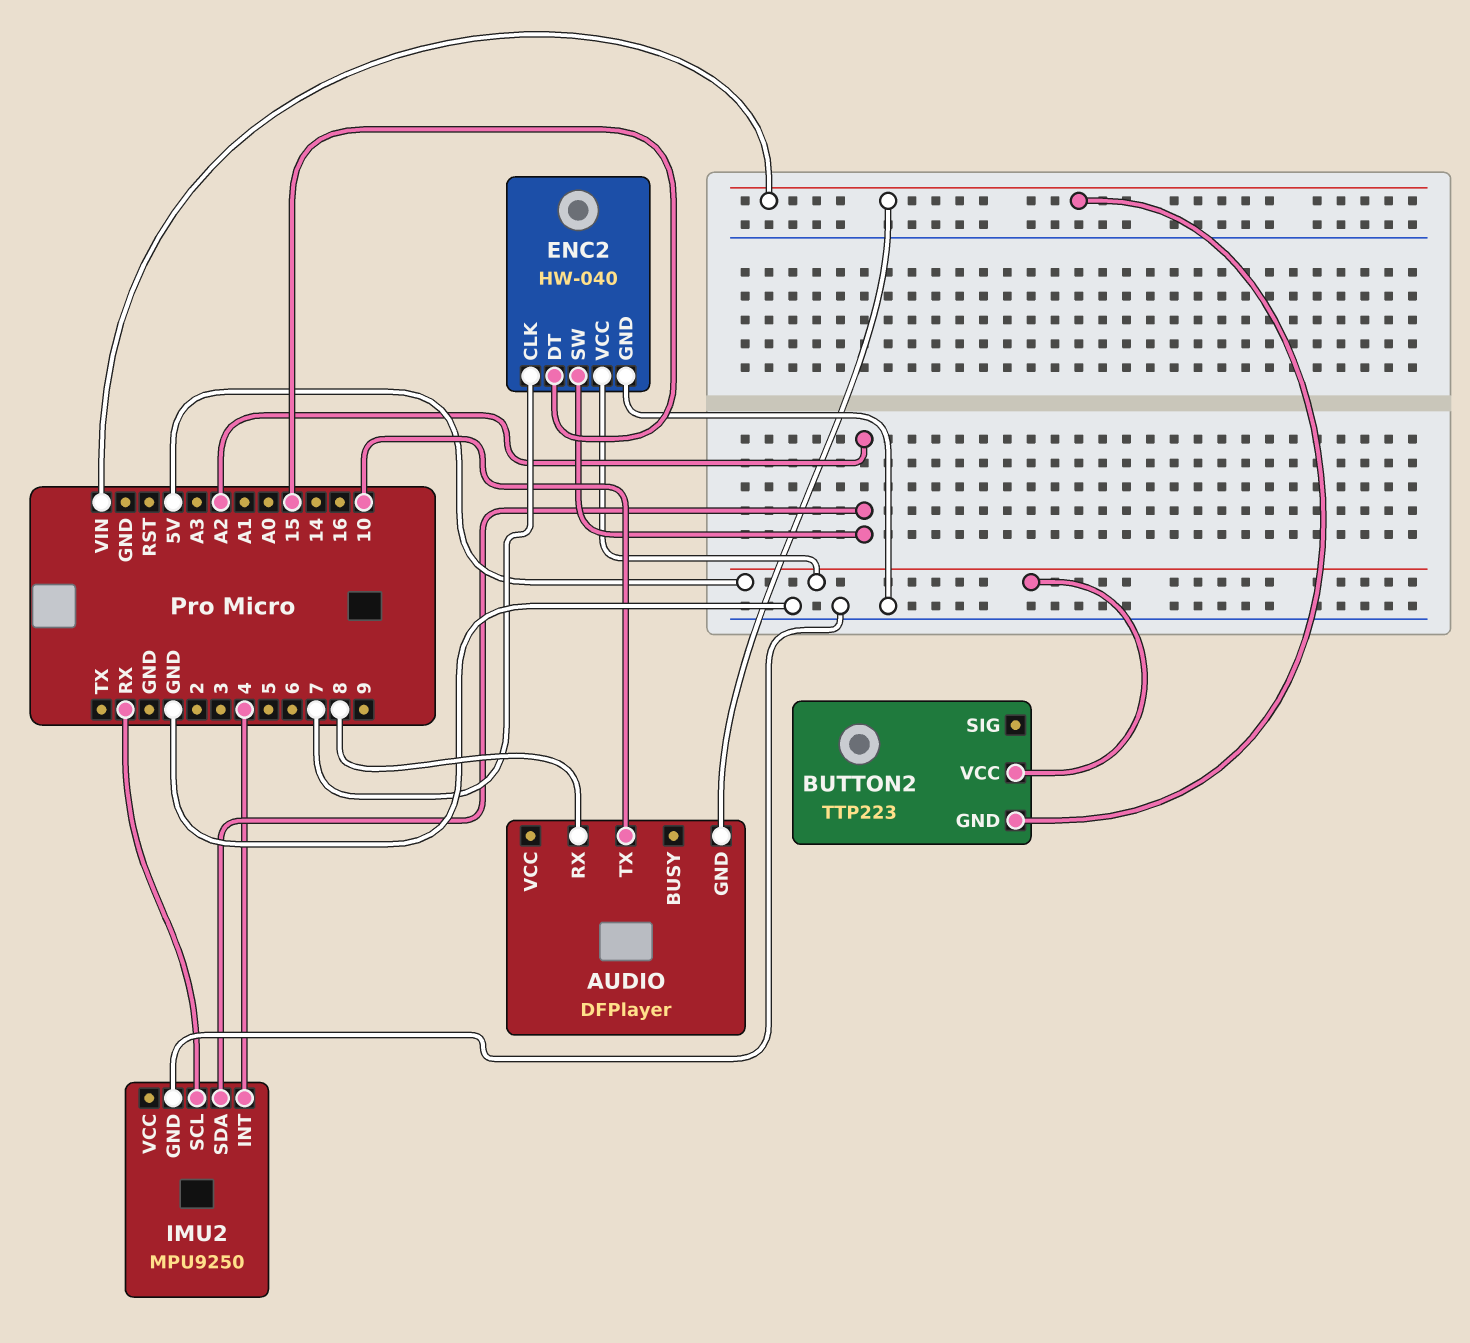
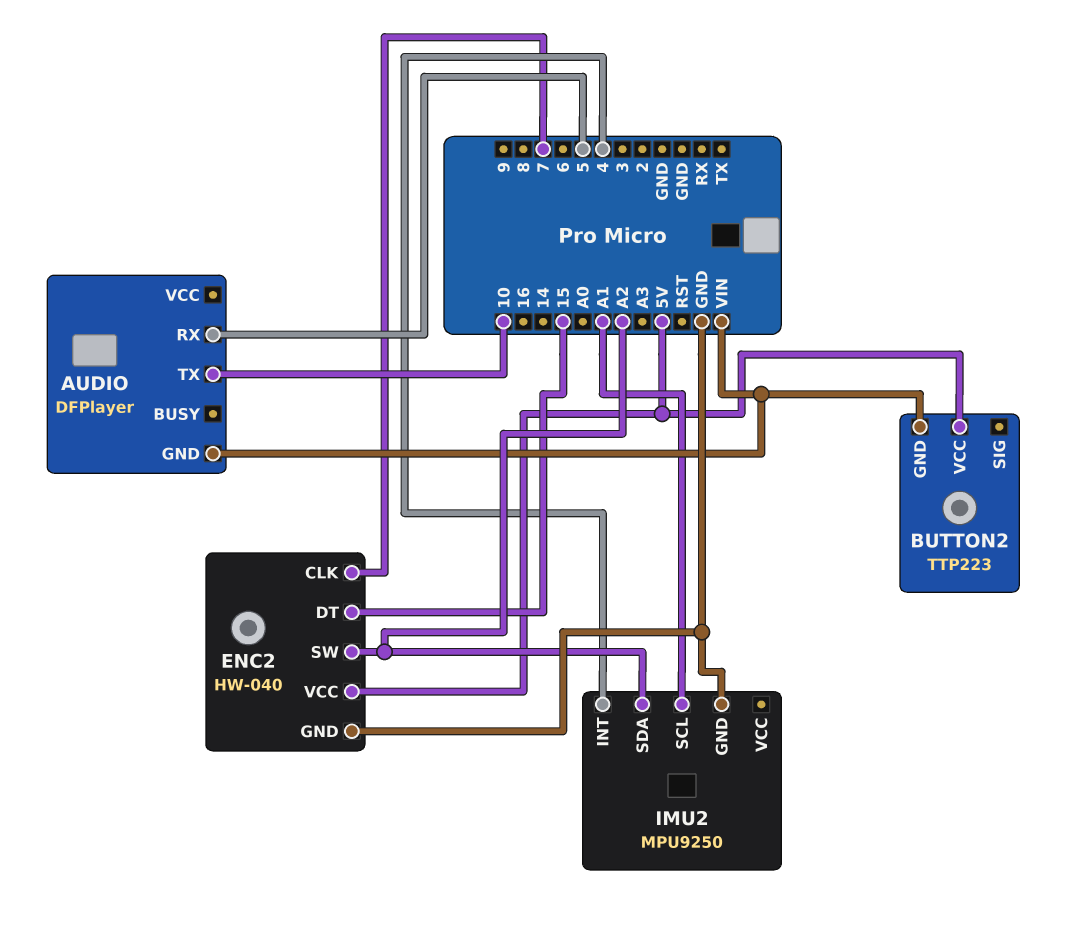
AUDIO pin RX: 8 -> 5
IMU2 pin SCL: RX -> A1

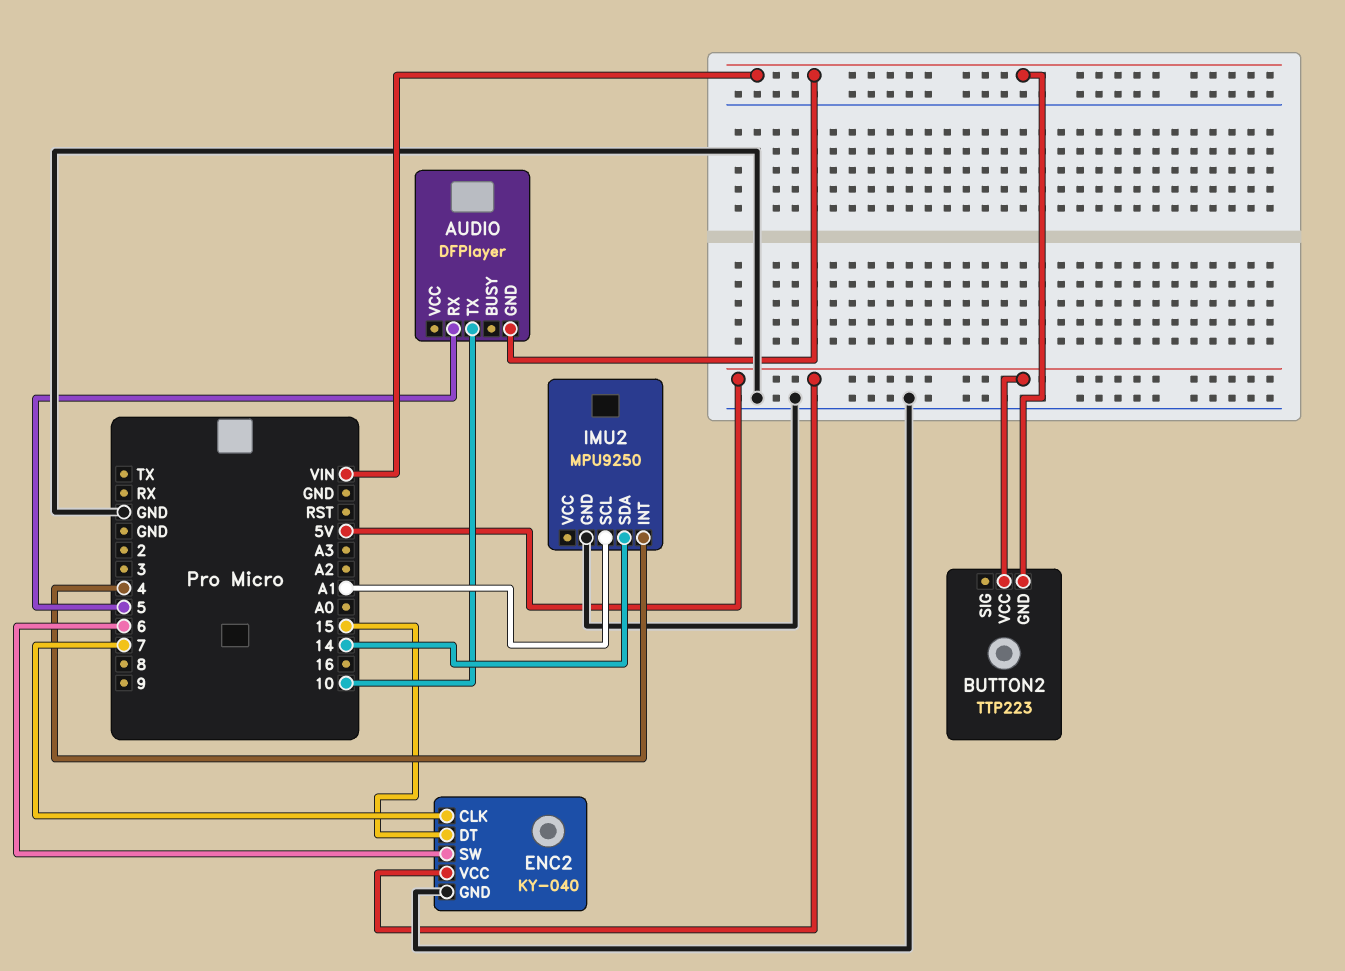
ENC2: HW-040 -> KY-040
ENC2 pin SW: A2 -> 6
IMU2 pin SDA: A2 -> 14

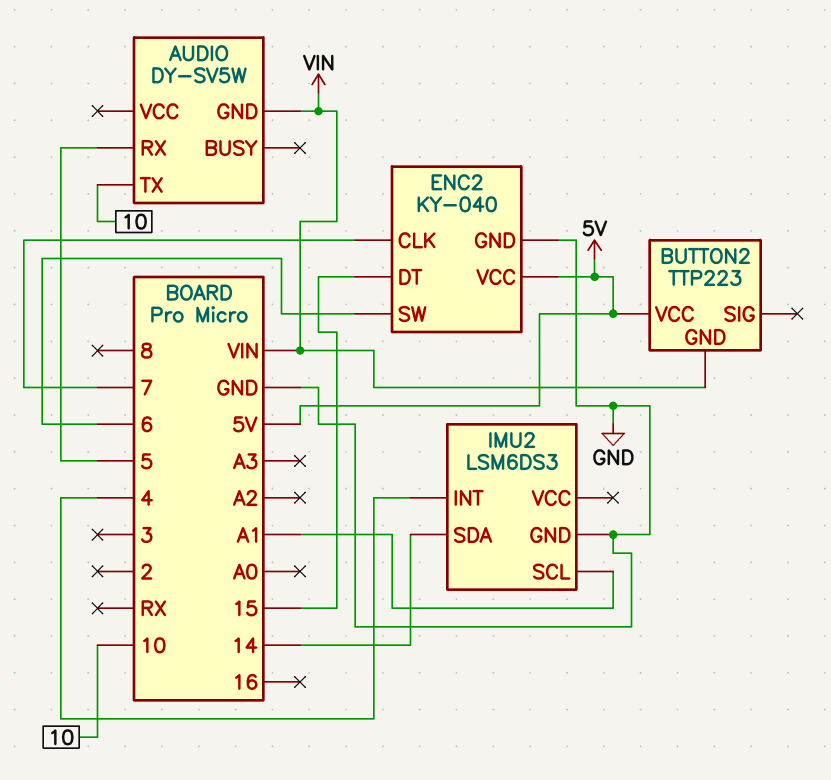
AUDIO: DFPlayer -> DY-SV5W
IMU2: MPU9250 -> LSM6DS3

